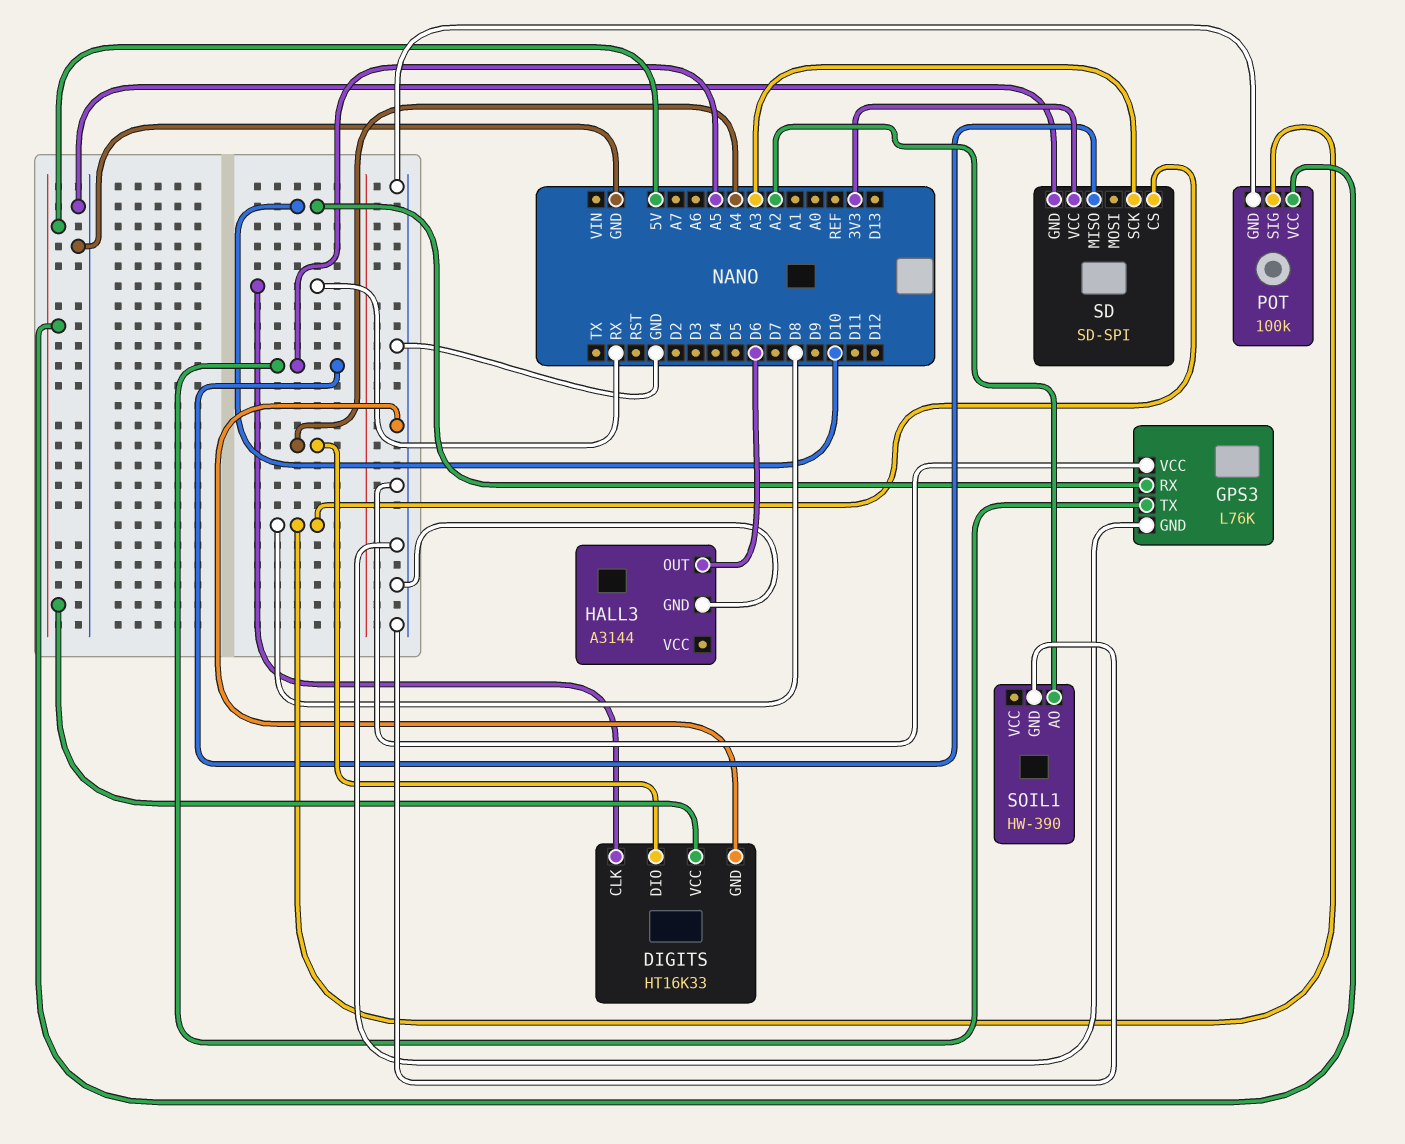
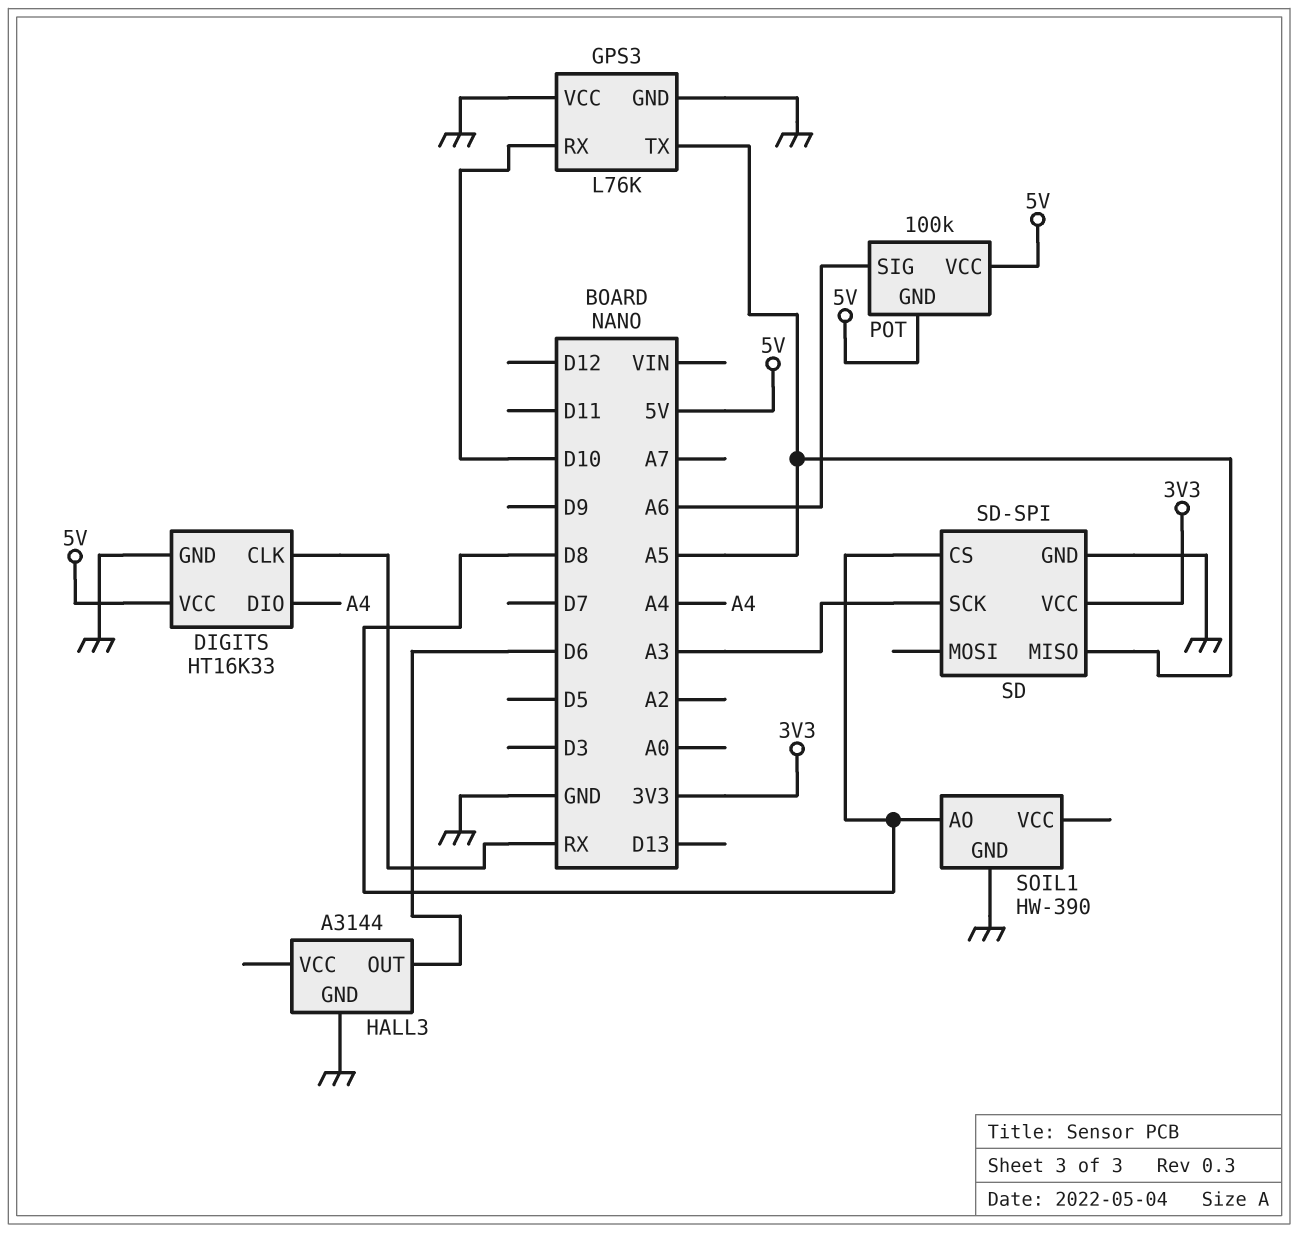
POT pin GND: GND -> 5V
POT pin SIG: D8 -> A6
SOIL1 pin AO: A2 -> D8

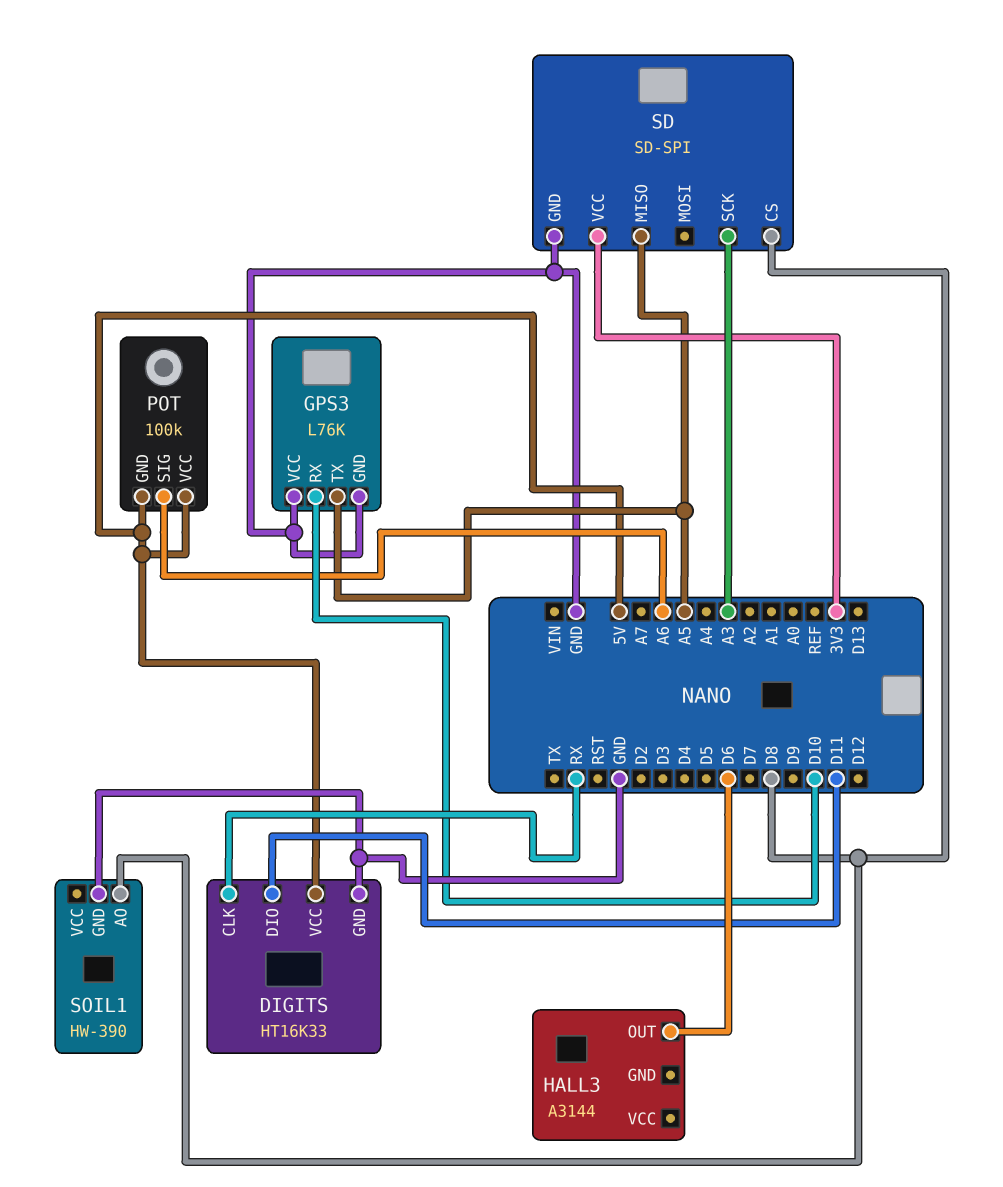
DIGITS pin DIO: A4 -> D11
HALL3 pin GND: GND -> none

